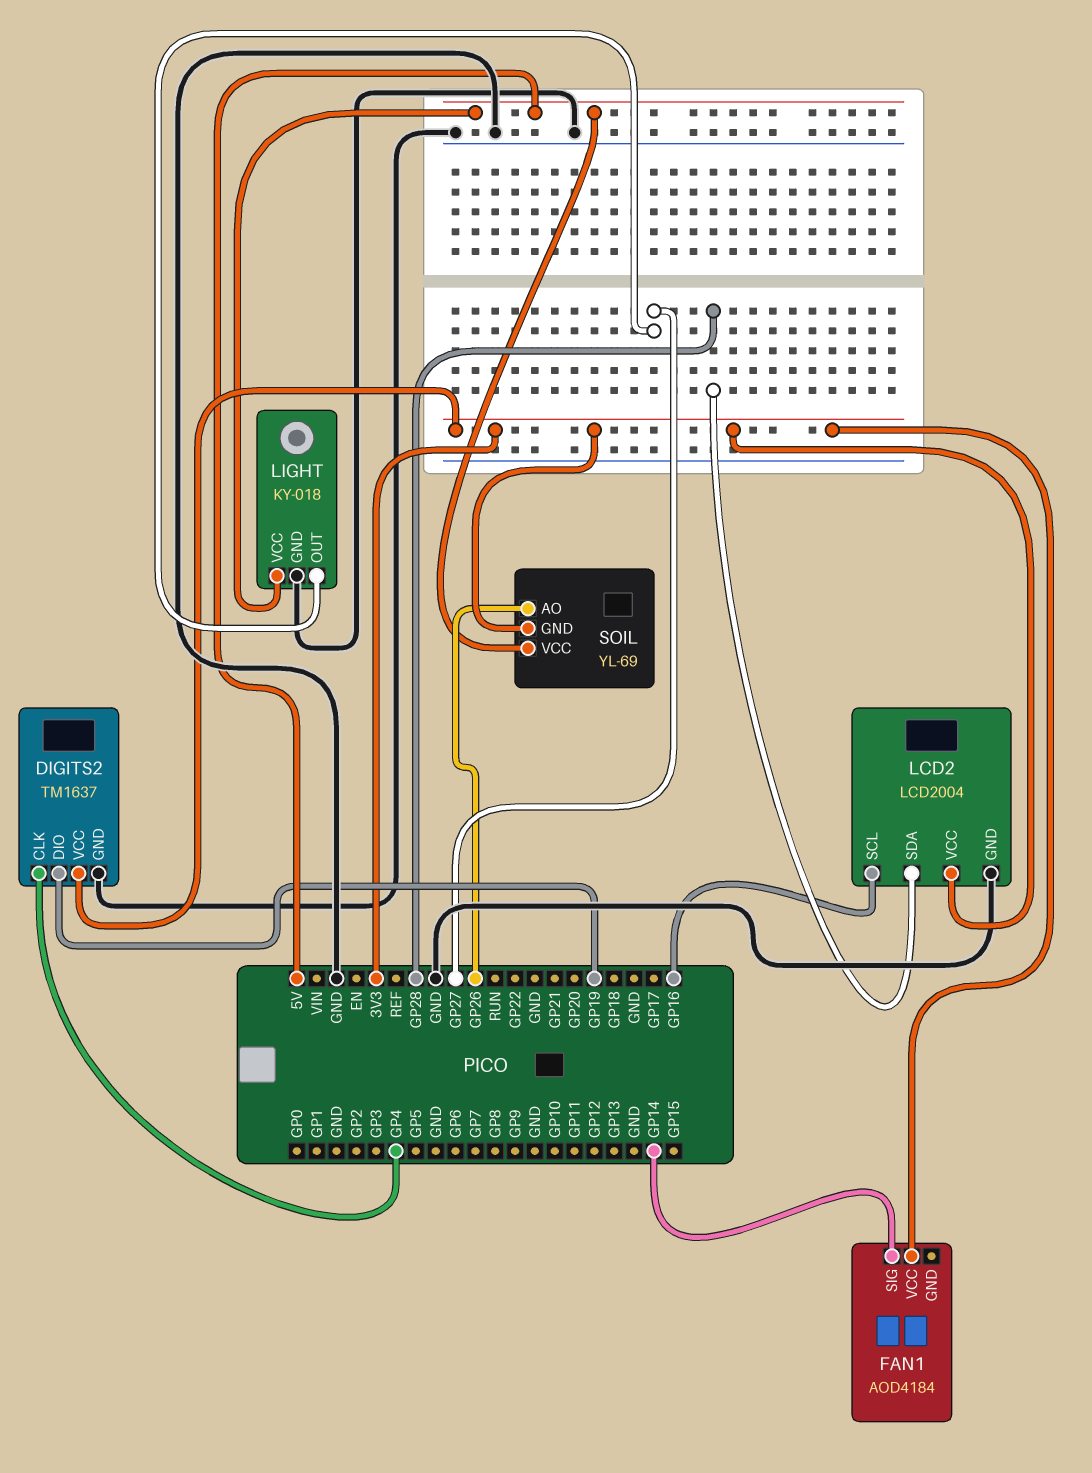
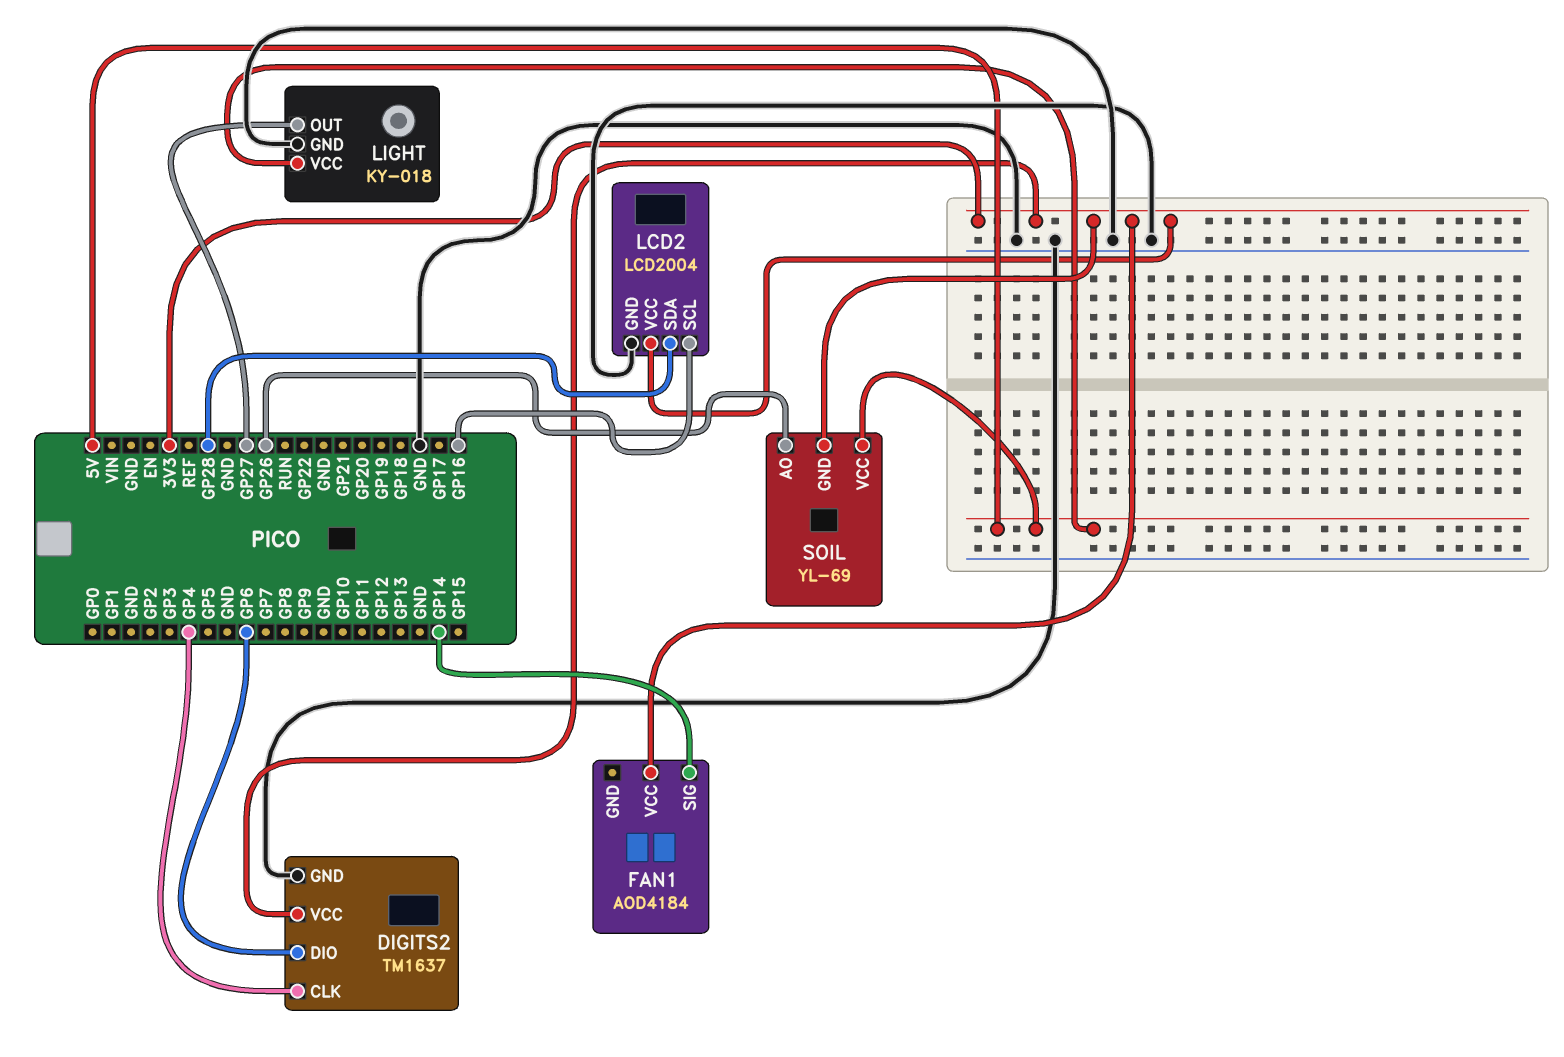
DIGITS2 pin DIO: GP19 -> GP6

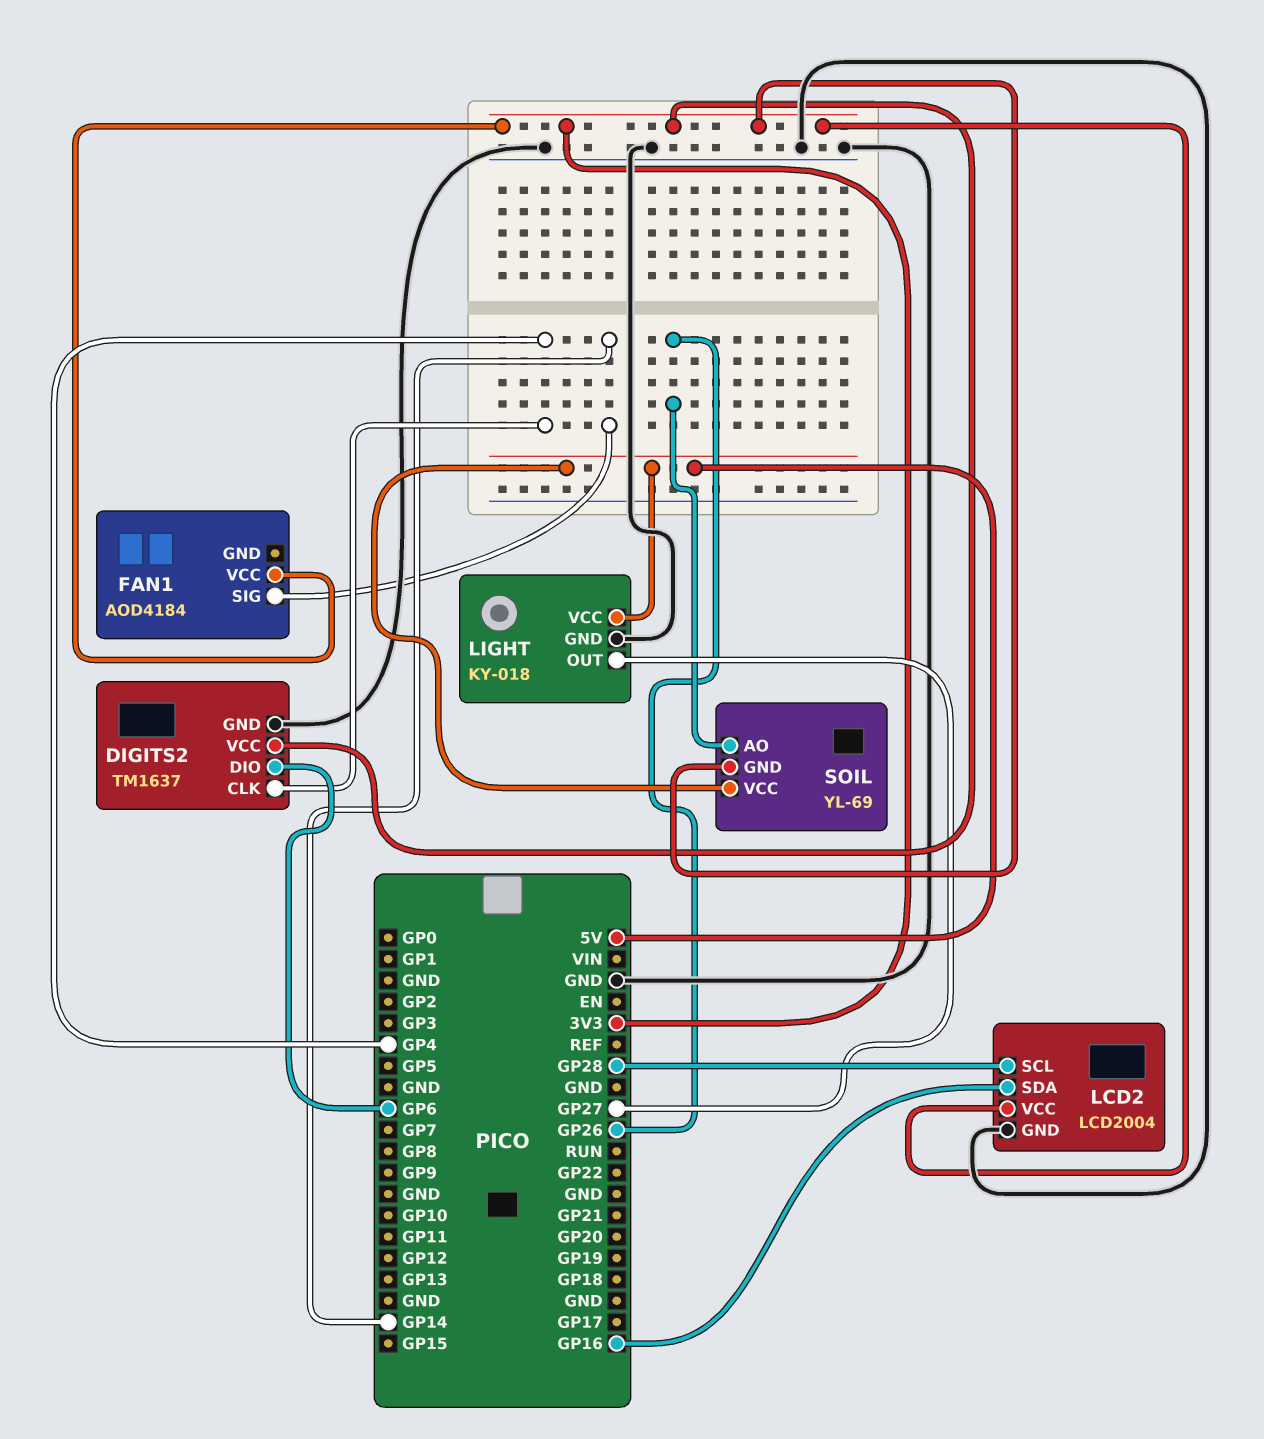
LCD2 pin SCL: GP16 -> GP28
LCD2 pin SDA: GP28 -> GP16

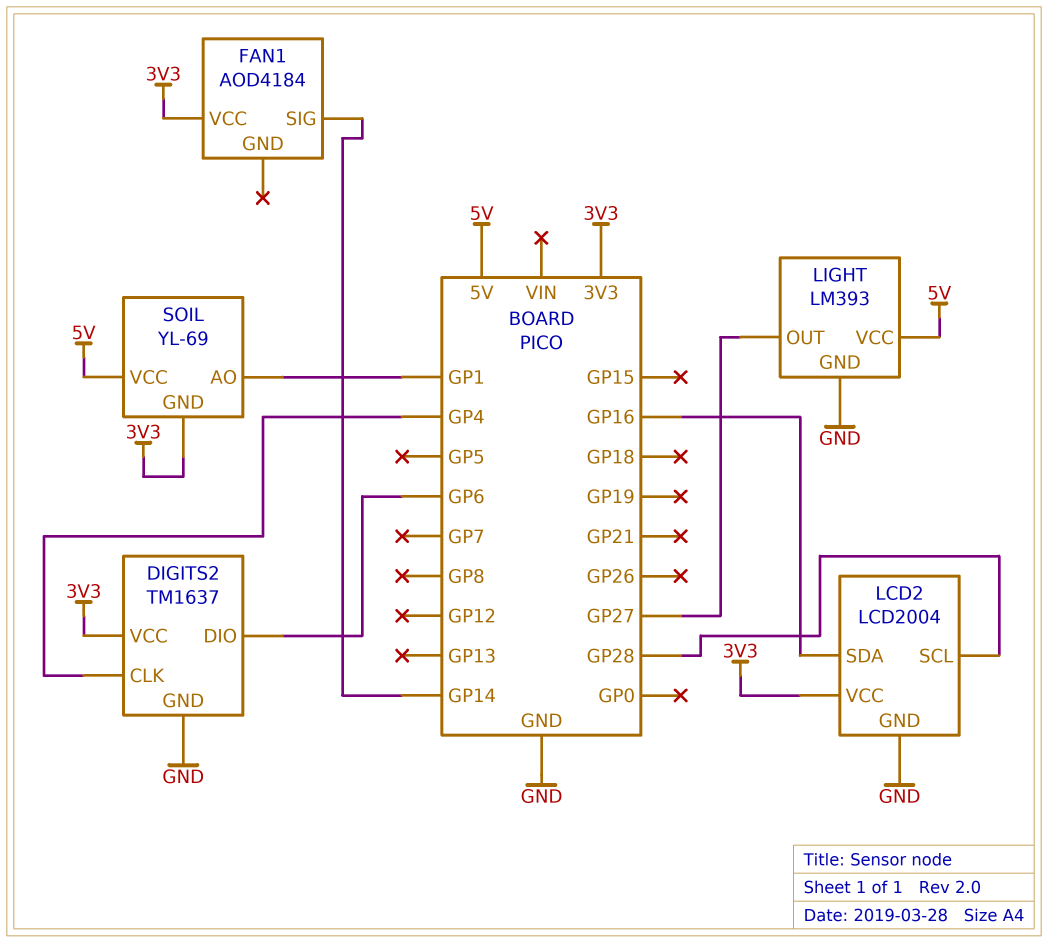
LIGHT: KY-018 -> LM393
SOIL pin AO: GP26 -> GP1

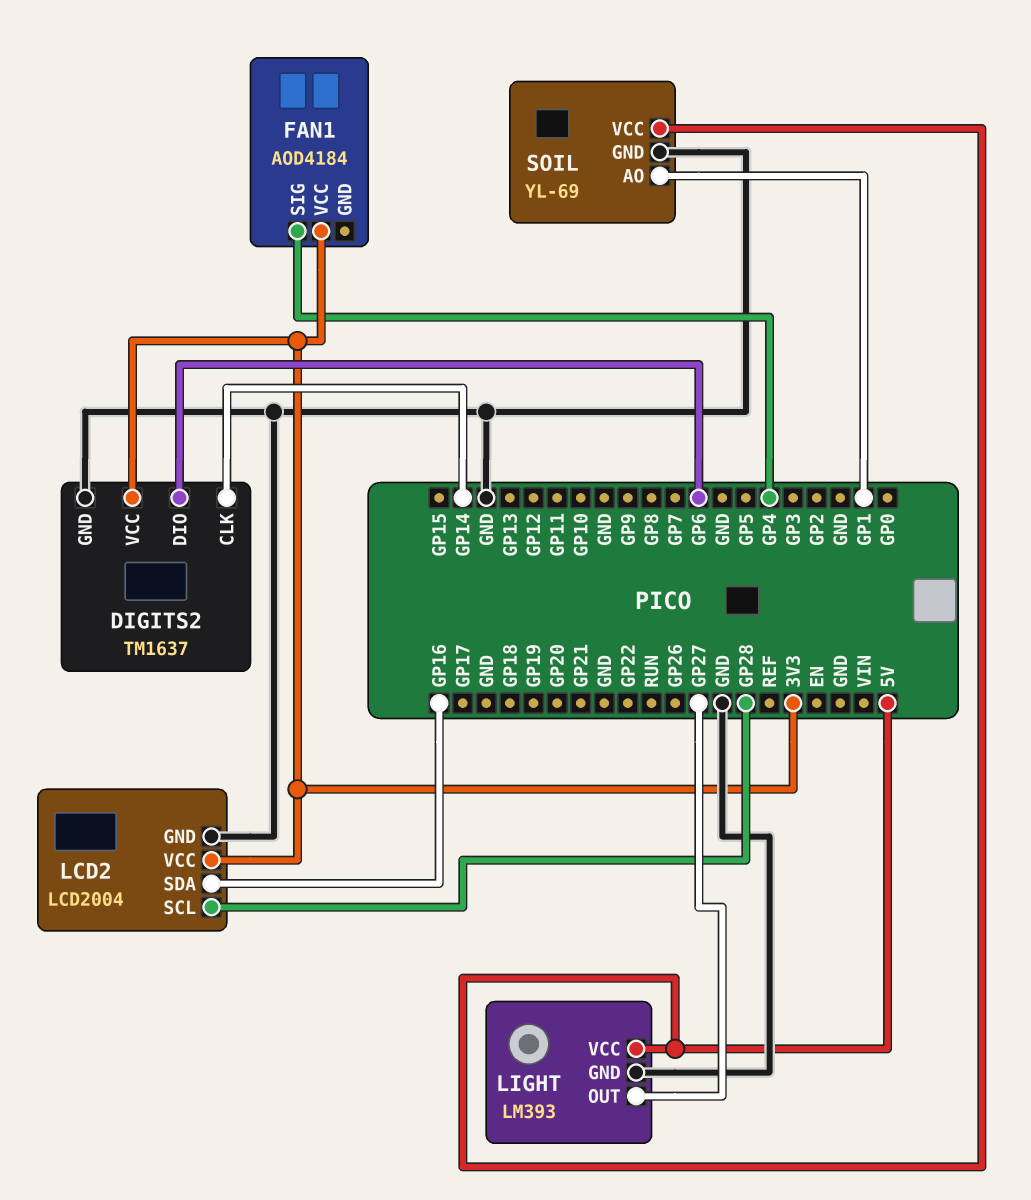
DIGITS2 pin CLK: GP4 -> GP14
FAN1 pin SIG: GP14 -> GP4
SOIL pin GND: 3V3 -> GND

